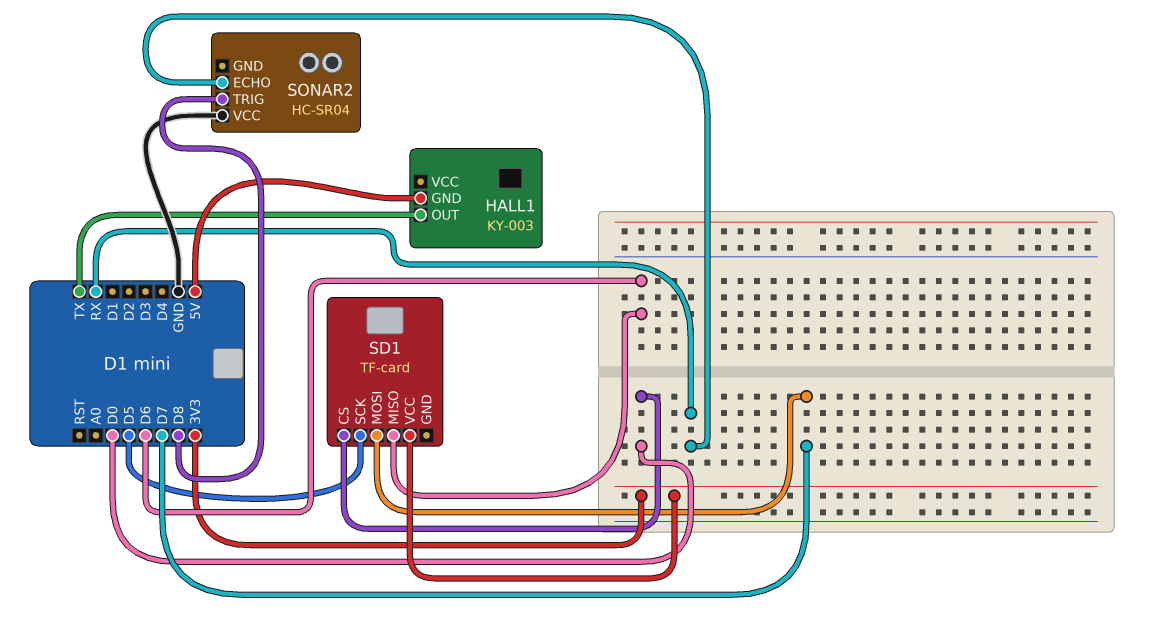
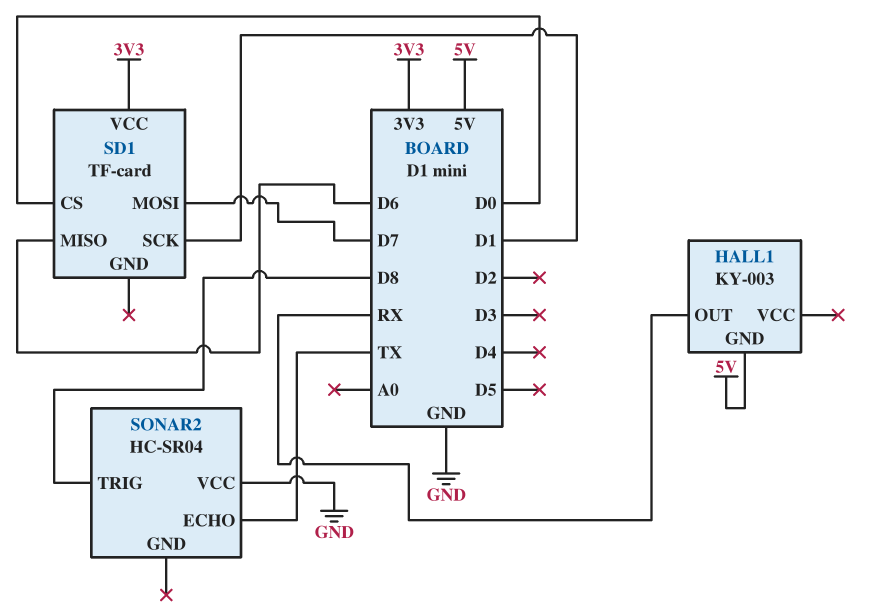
HALL1 pin OUT: TX -> RX
SD1 pin SCK: D5 -> D1
SONAR2 pin ECHO: RX -> TX

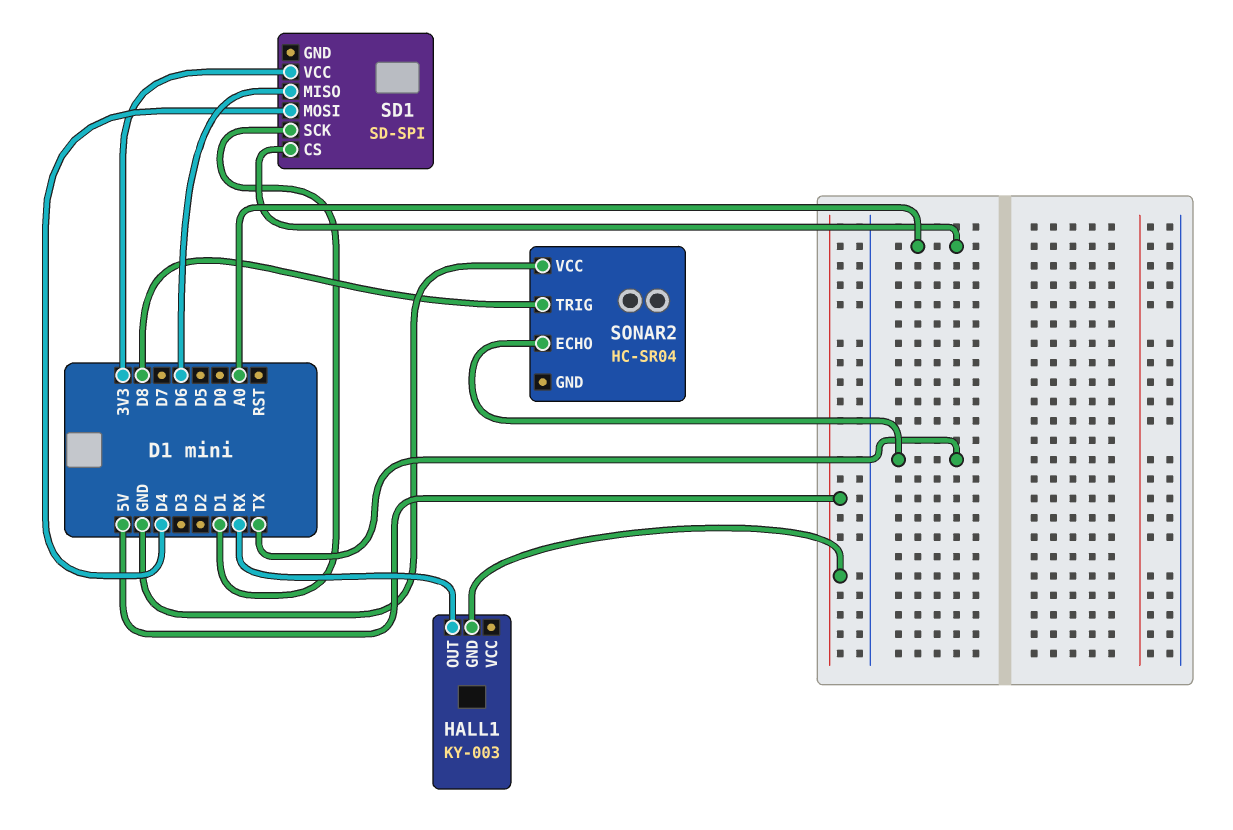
SD1: TF-card -> SD-SPI
SD1 pin CS: D0 -> A0
SD1 pin MOSI: D7 -> D4

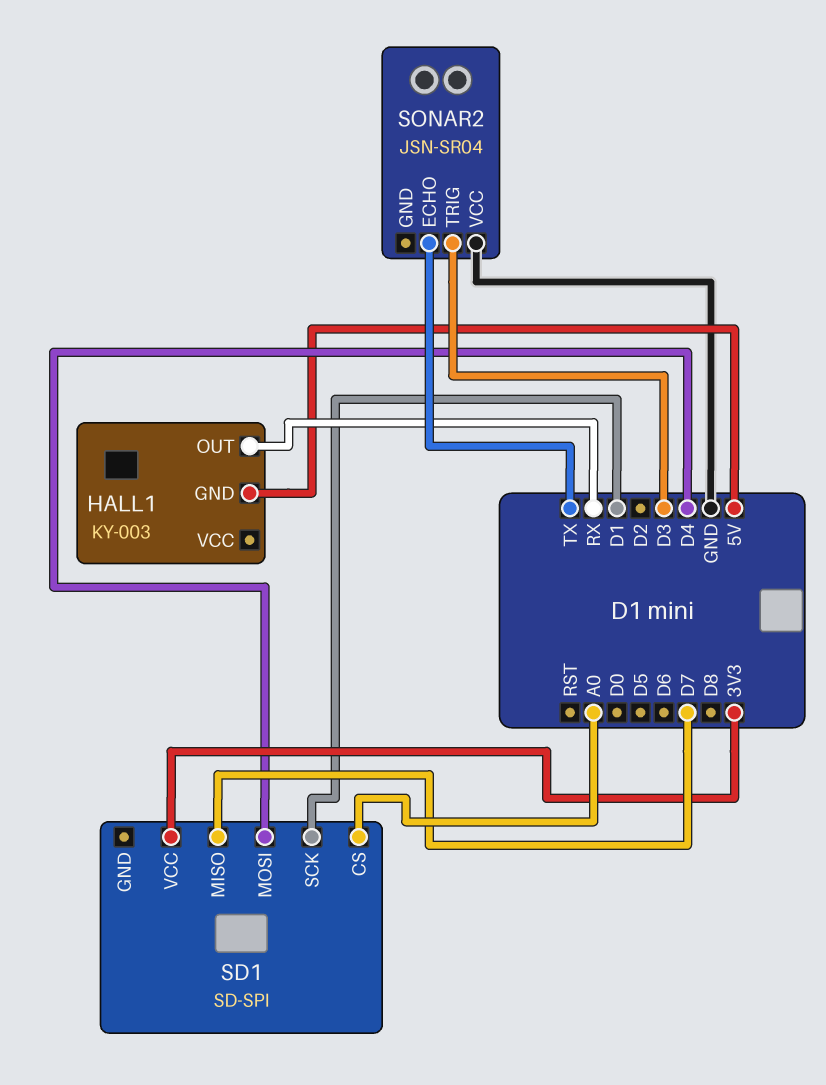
SD1 pin MISO: D6 -> D7
SONAR2: HC-SR04 -> JSN-SR04
SONAR2 pin TRIG: D8 -> D3

